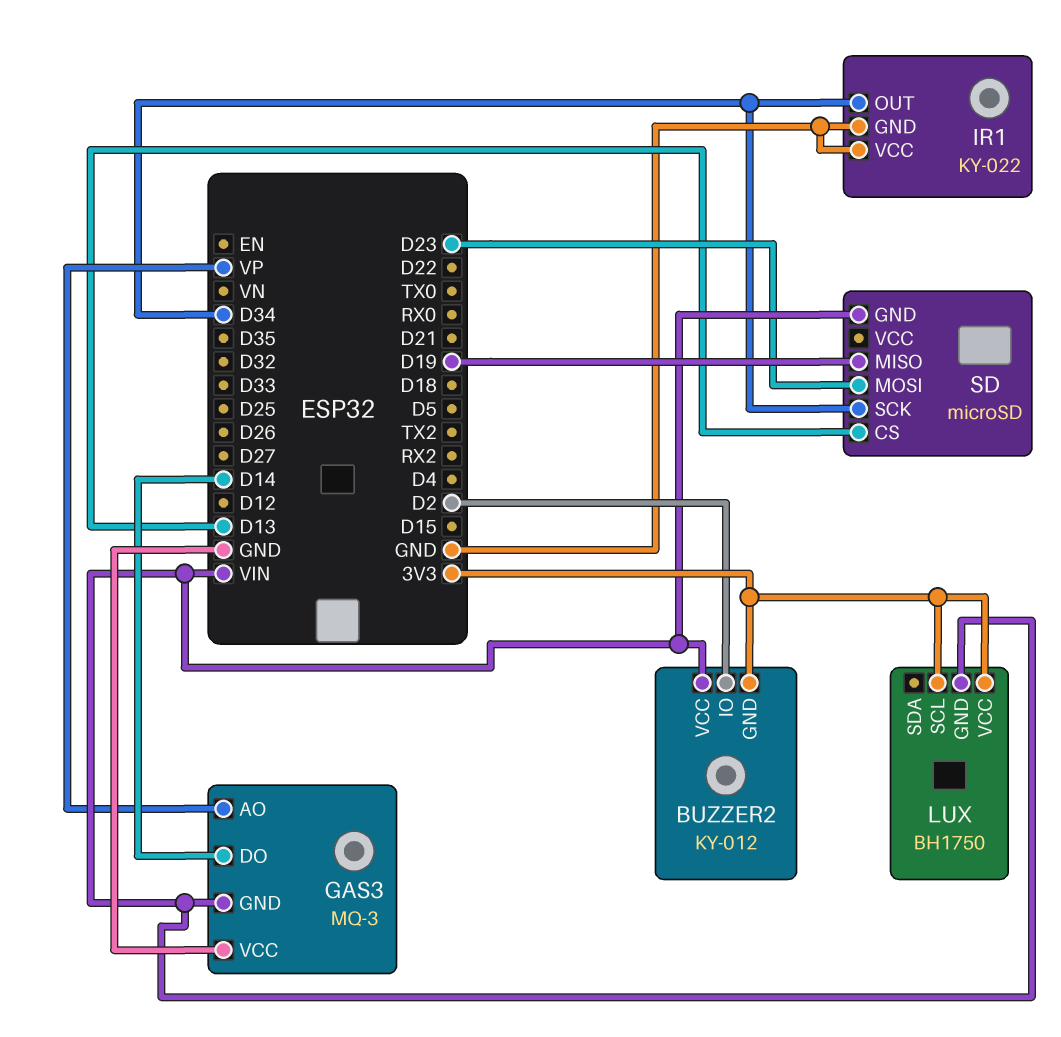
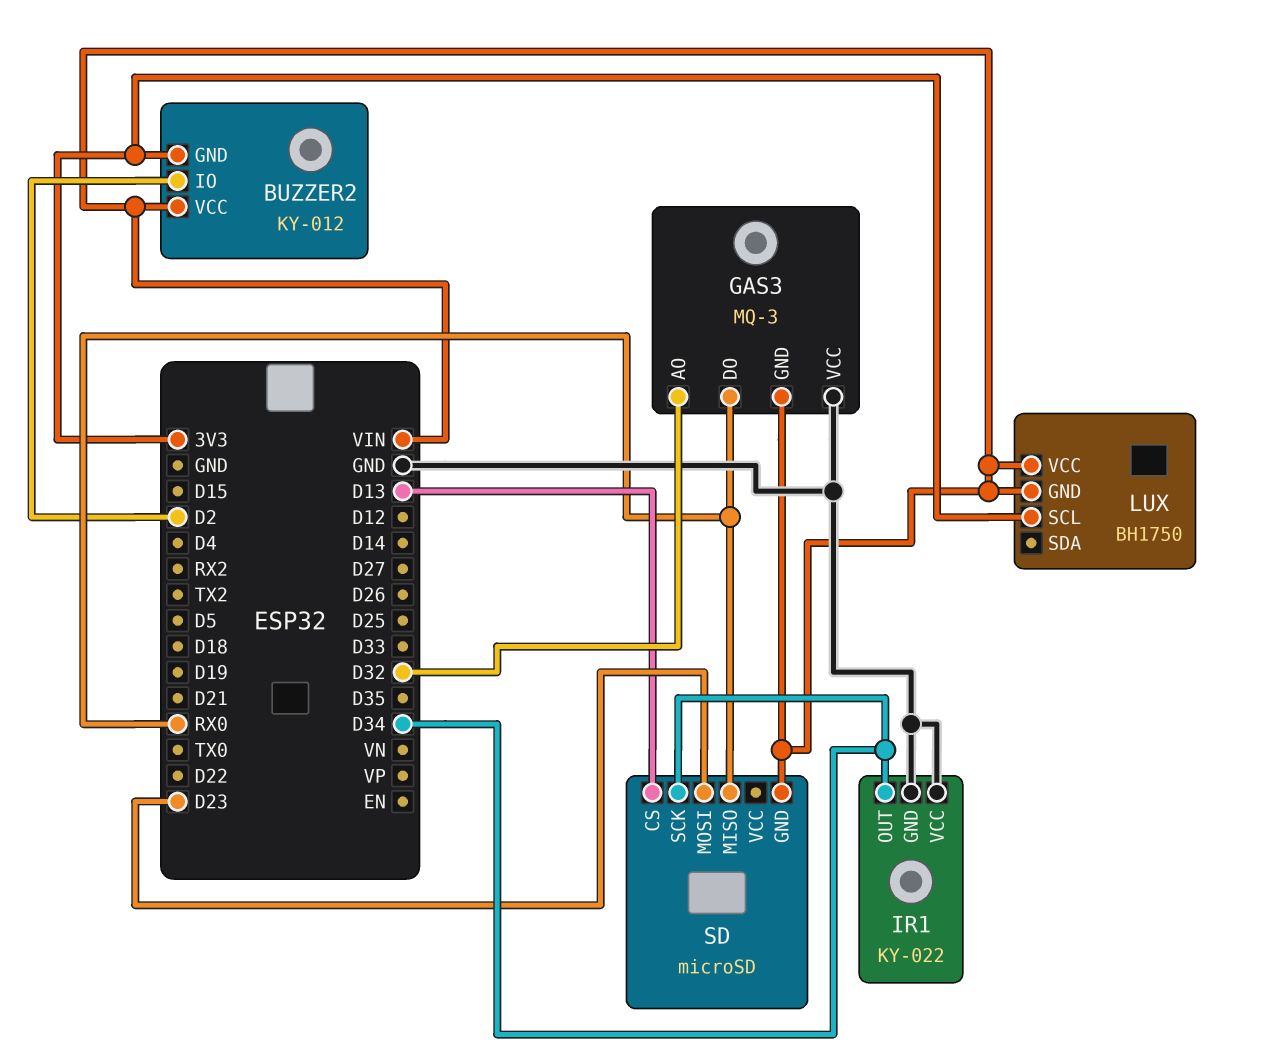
GAS3 pin AO: VP -> D32
GAS3 pin DO: D14 -> RX0
LUX pin VCC: 3V3 -> VIN
SD pin MISO: D19 -> RX0

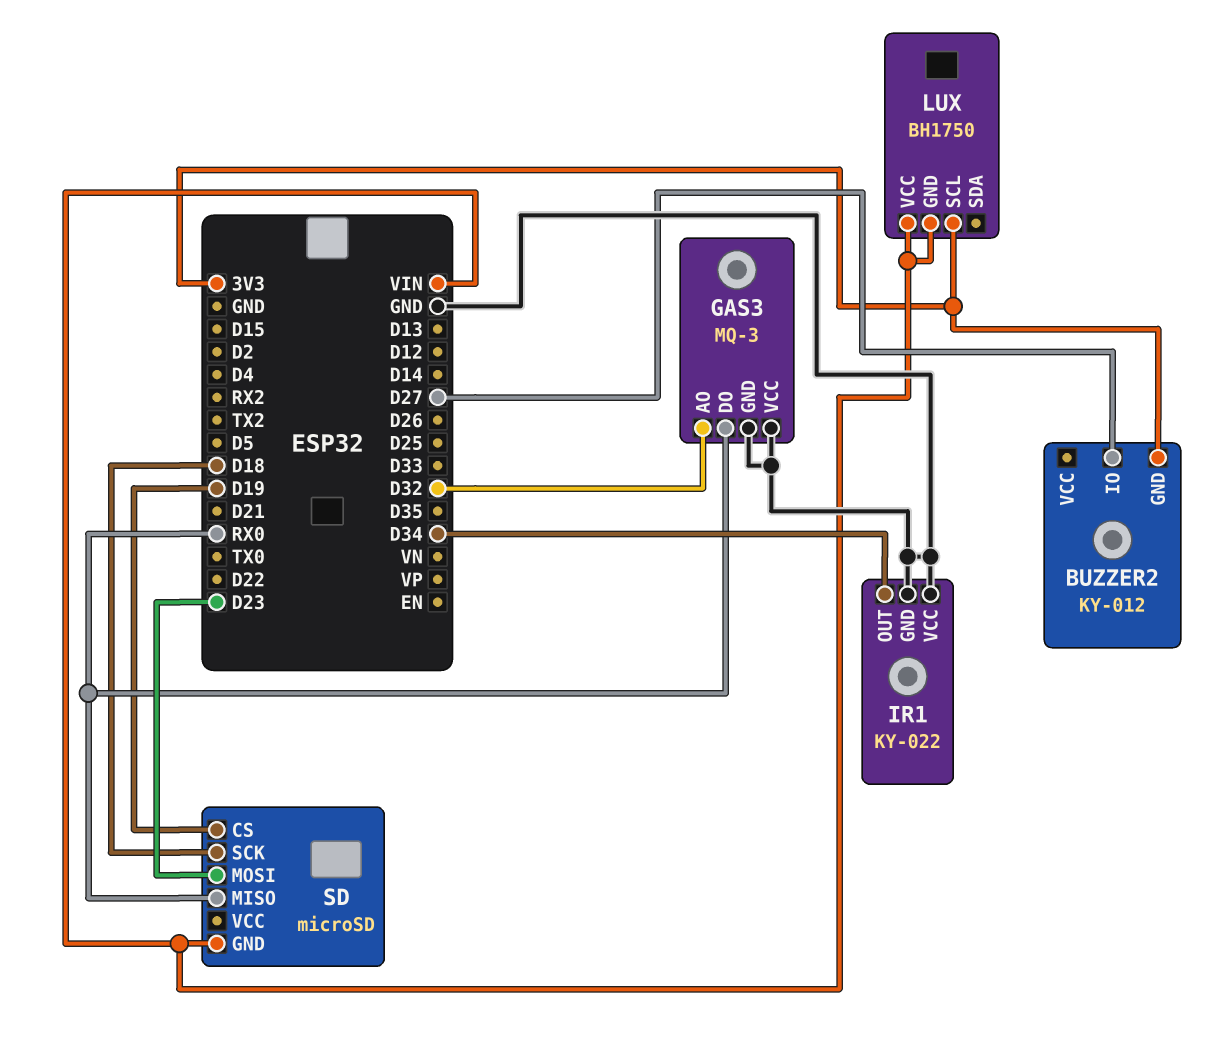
BUZZER2 pin IO: D2 -> D27
BUZZER2 pin VCC: VIN -> none
GAS3 pin GND: VIN -> GND
SD pin CS: D13 -> D19
SD pin SCK: D34 -> D18

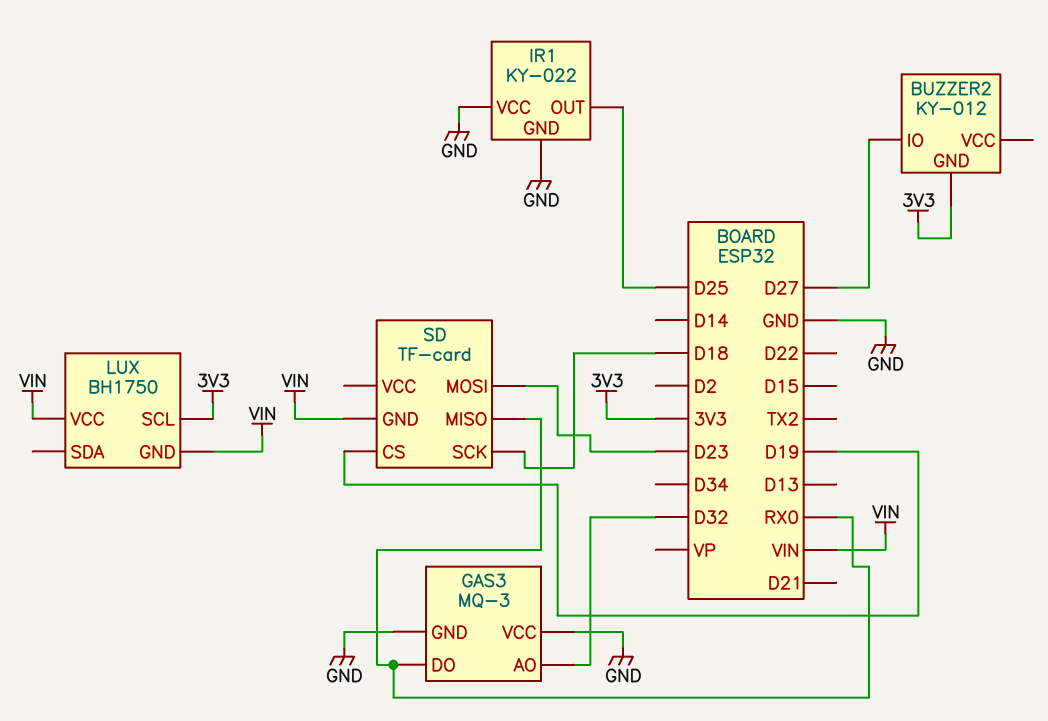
IR1 pin OUT: D34 -> D25
SD: microSD -> TF-card

